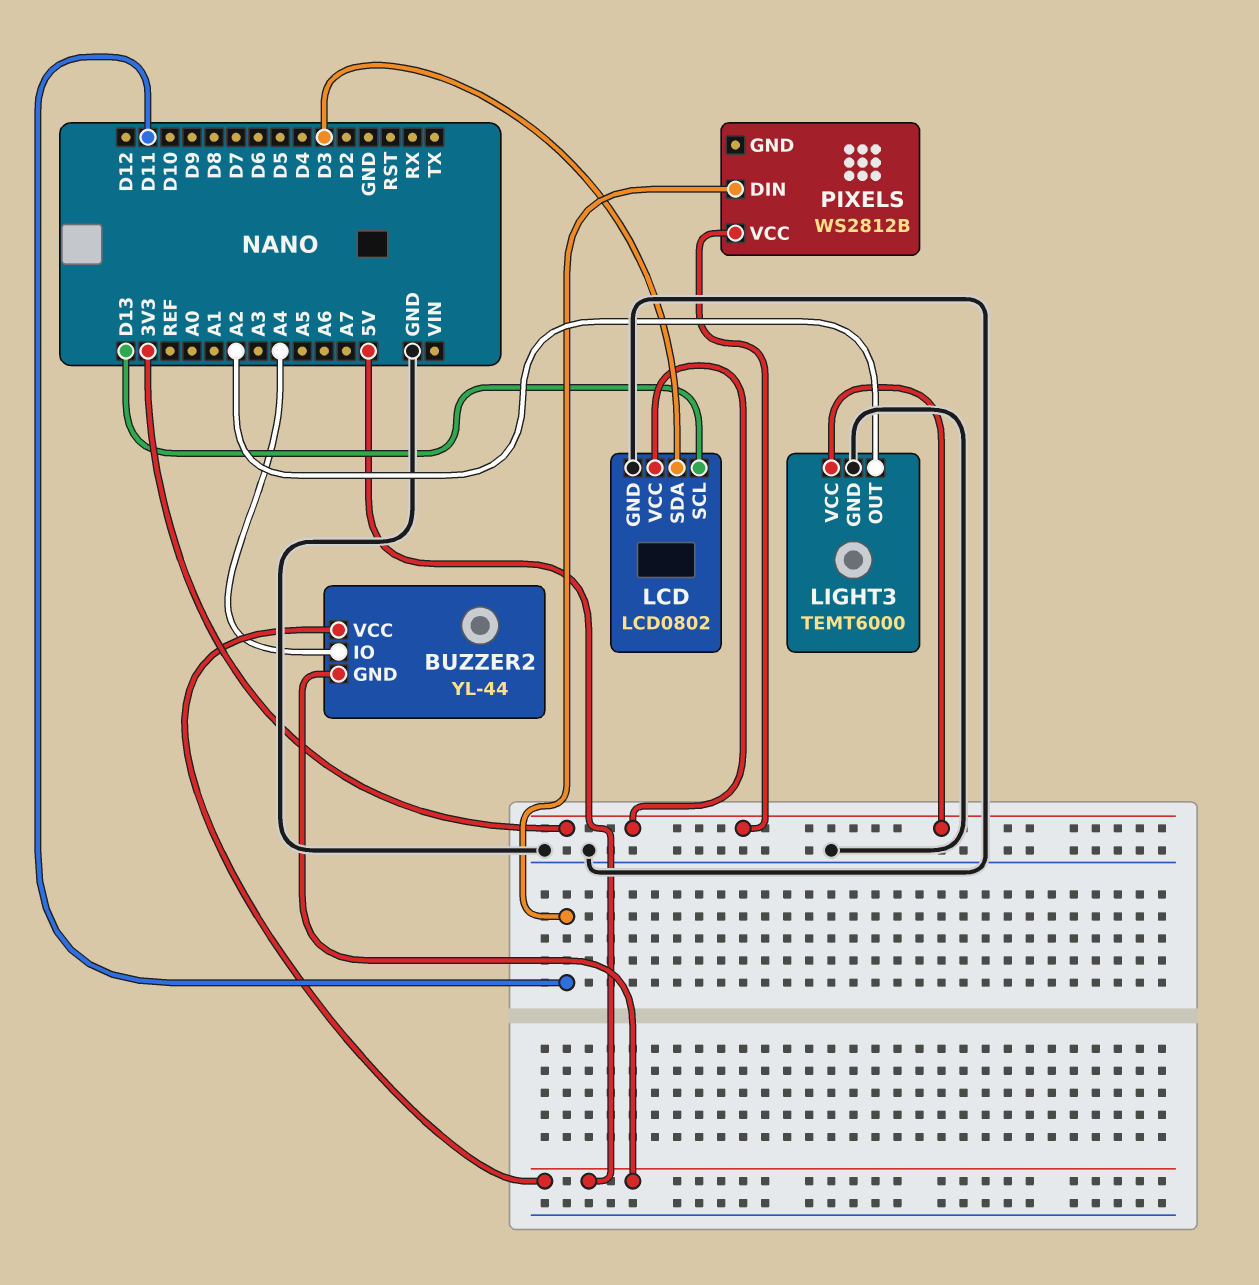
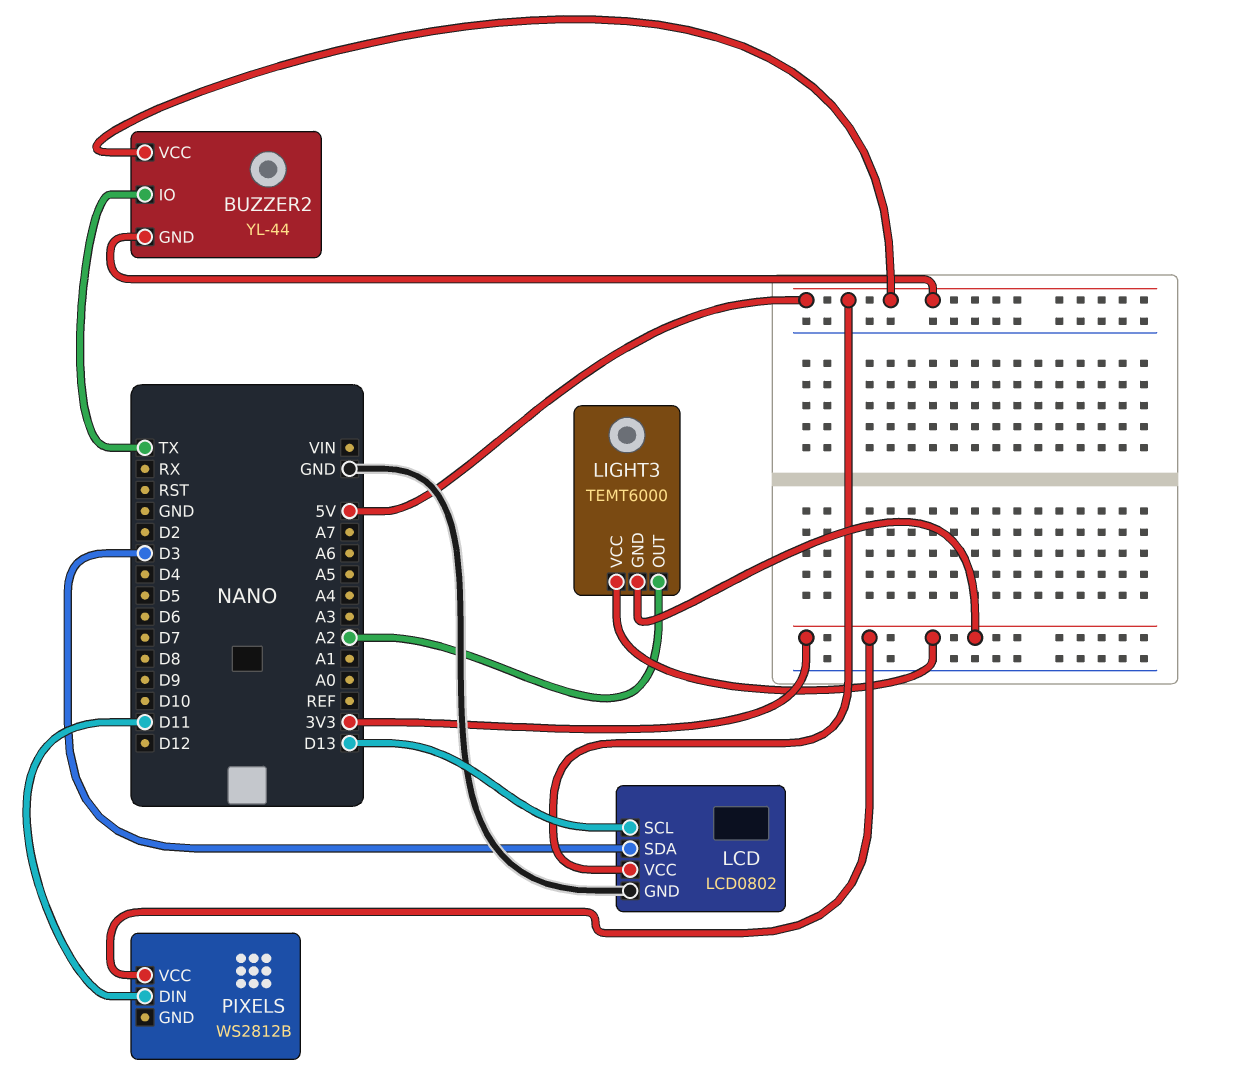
BUZZER2 pin IO: A4 -> TX
LCD pin VCC: 3V3 -> 5V
LIGHT3 pin GND: GND -> 3V3

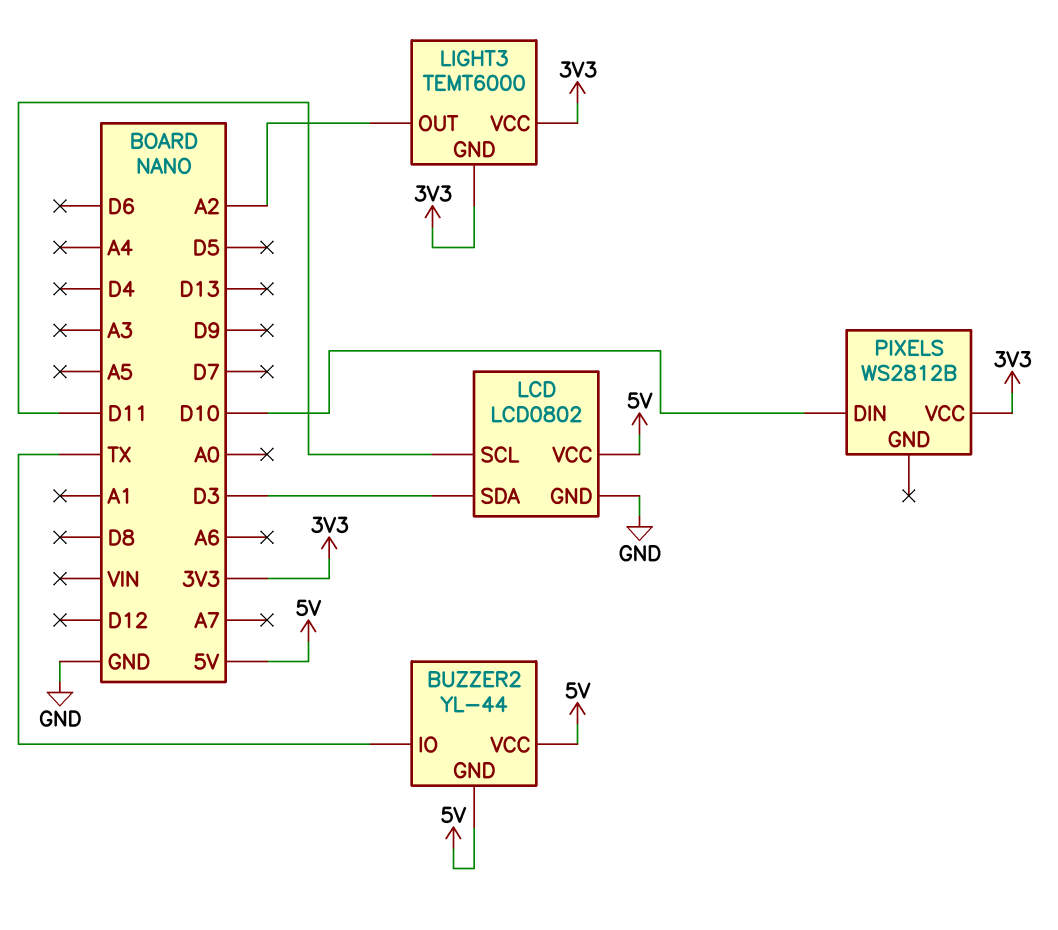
LCD pin SCL: D13 -> D11
PIXELS pin DIN: D11 -> D10

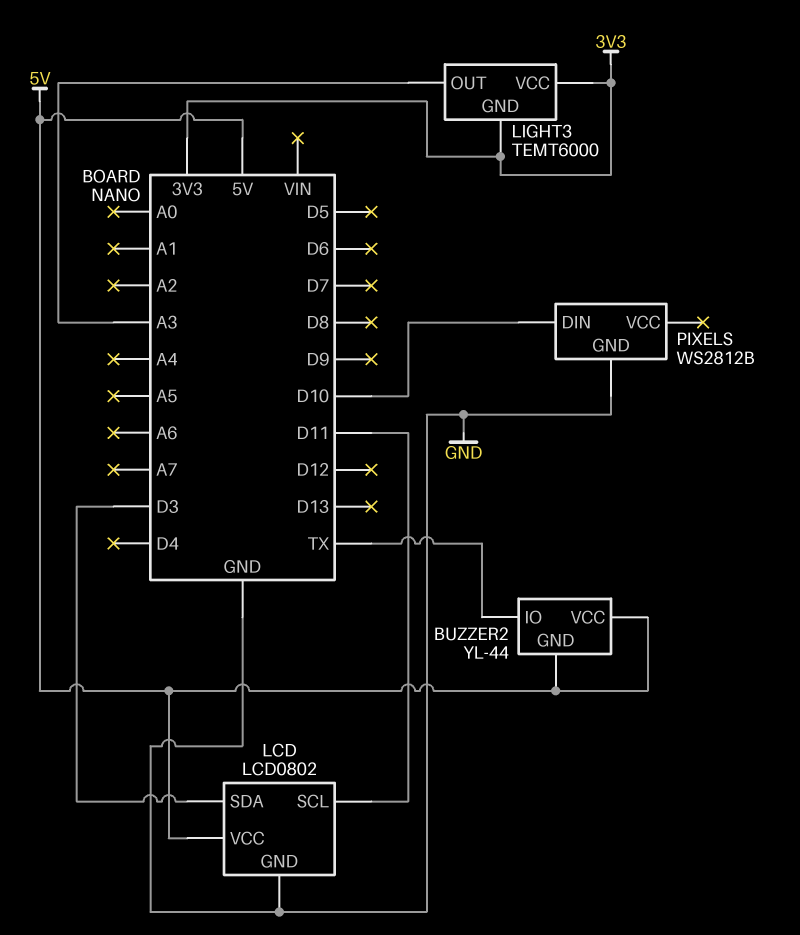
LIGHT3 pin OUT: A2 -> A3
PIXELS pin GND: none -> GND
PIXELS pin VCC: 3V3 -> none

